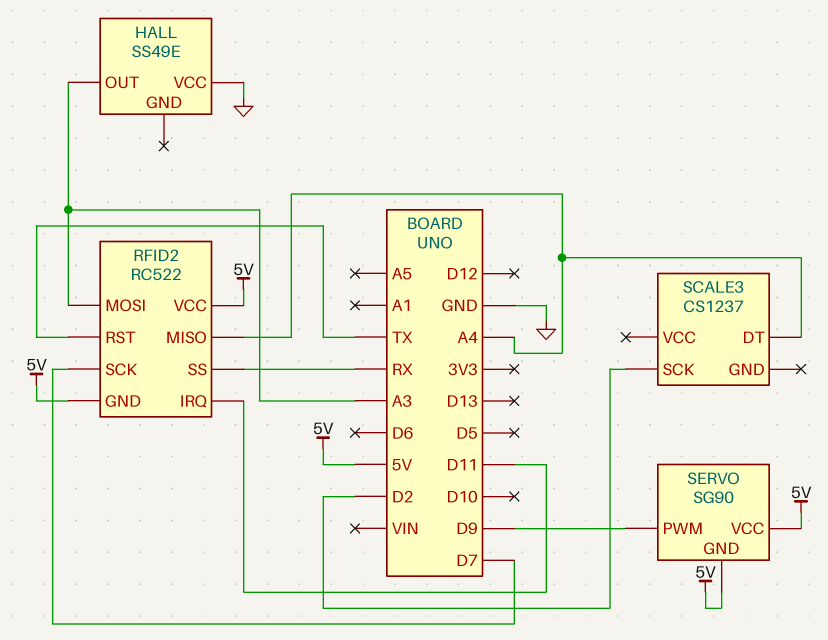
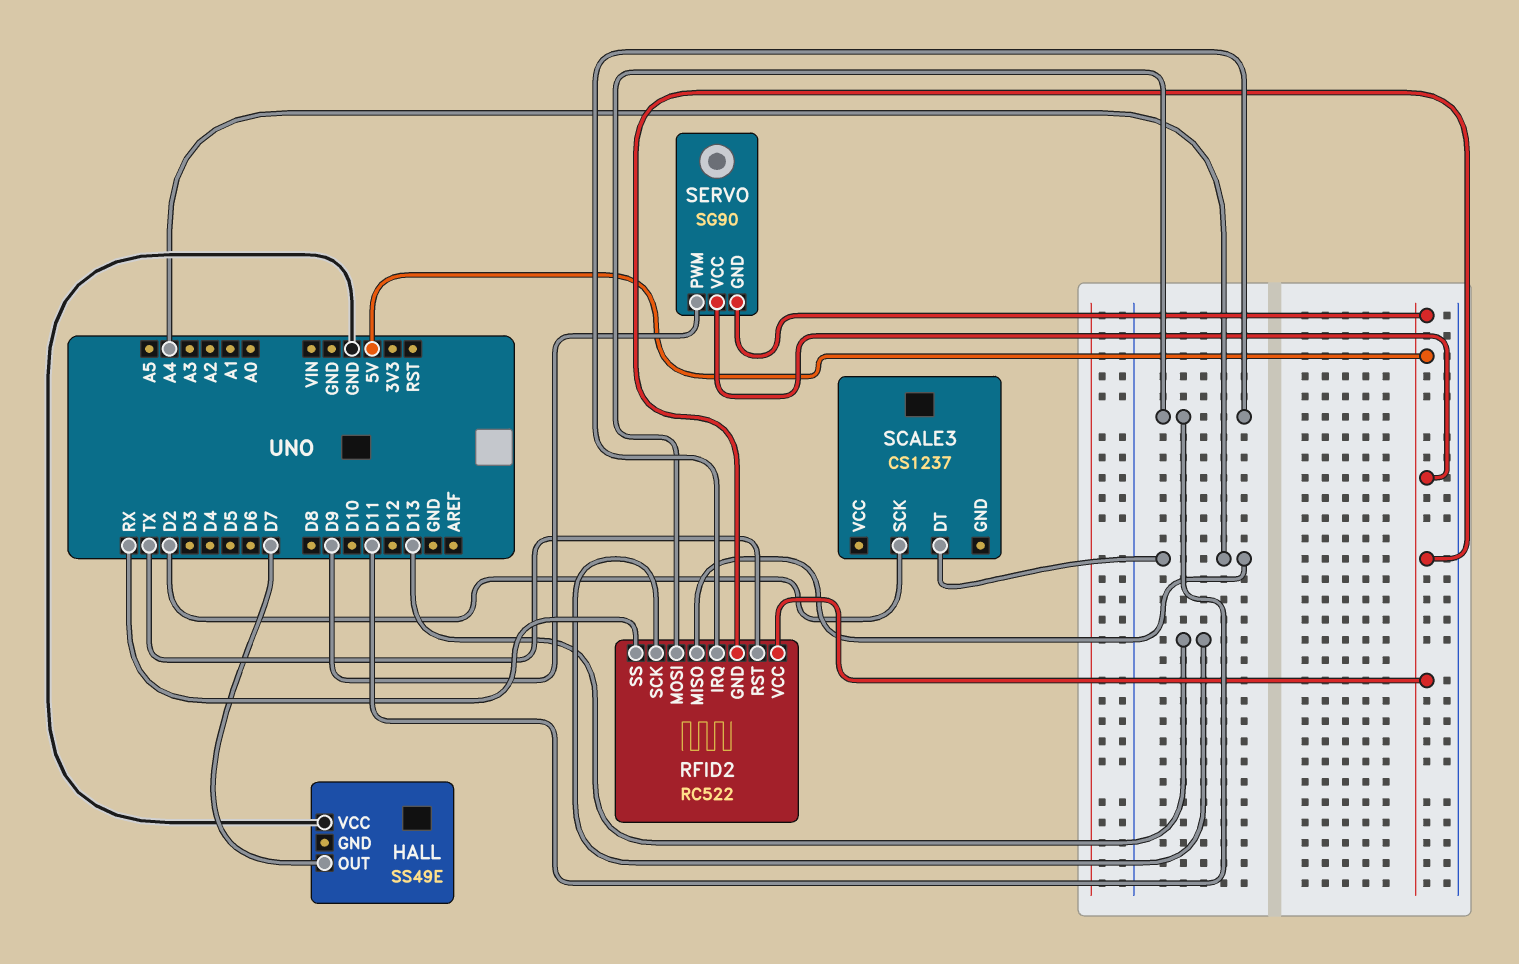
HALL pin OUT: A3 -> D7
RFID2 pin MOSI: A3 -> D11
RFID2 pin SCK: D7 -> D13

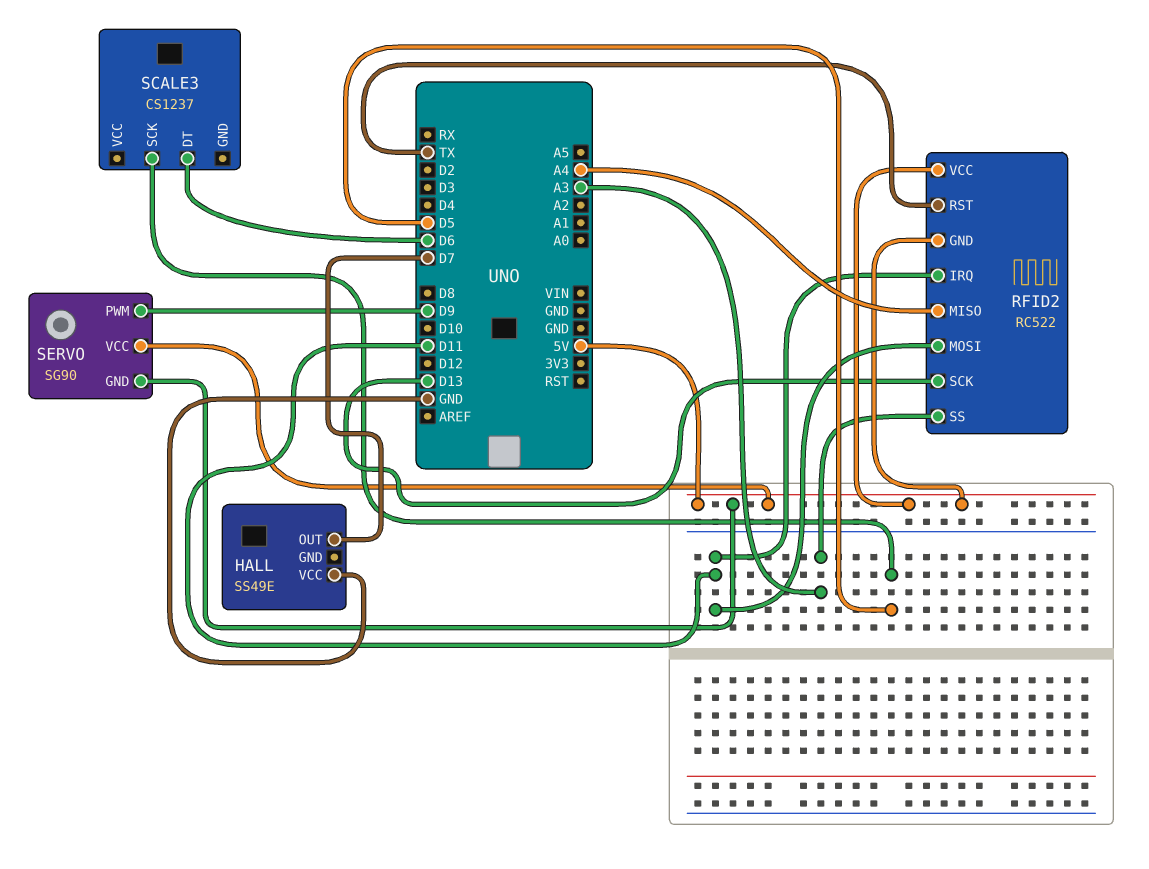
RFID2 pin SS: RX -> A3
SCALE3 pin DT: A4 -> D6
SCALE3 pin SCK: D2 -> D5

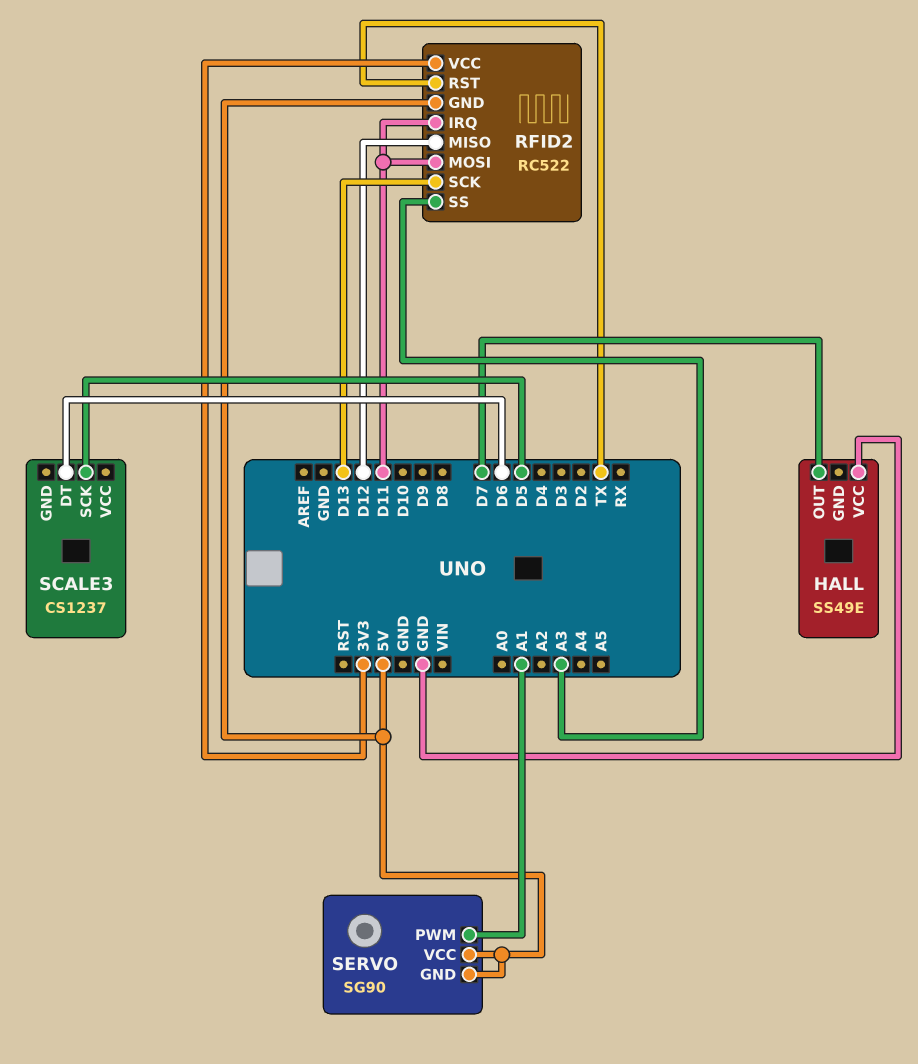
RFID2 pin MISO: A4 -> D12
RFID2 pin VCC: 5V -> 3V3
SERVO pin PWM: D9 -> A1

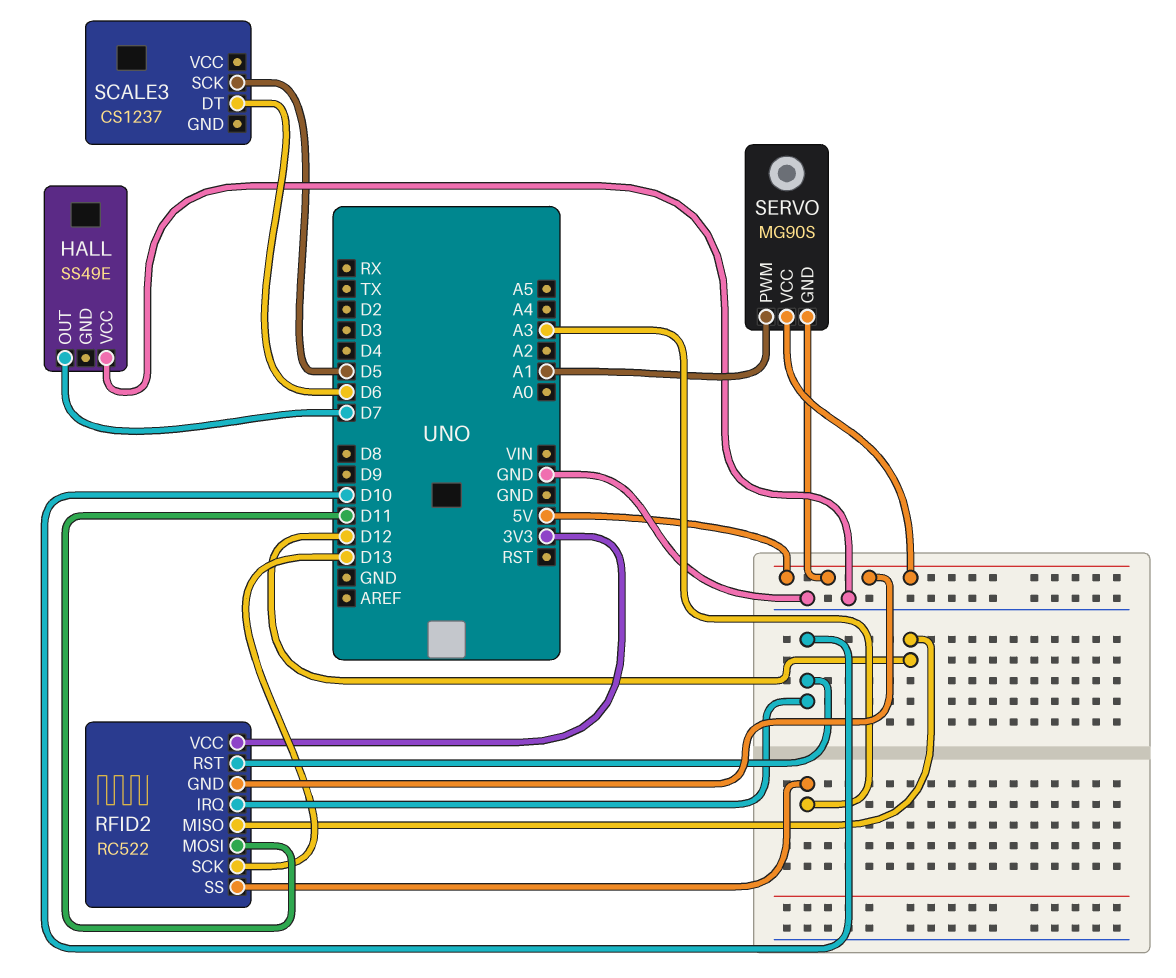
RFID2 pin IRQ: D11 -> D10
RFID2 pin RST: TX -> D10
SERVO: SG90 -> MG90S

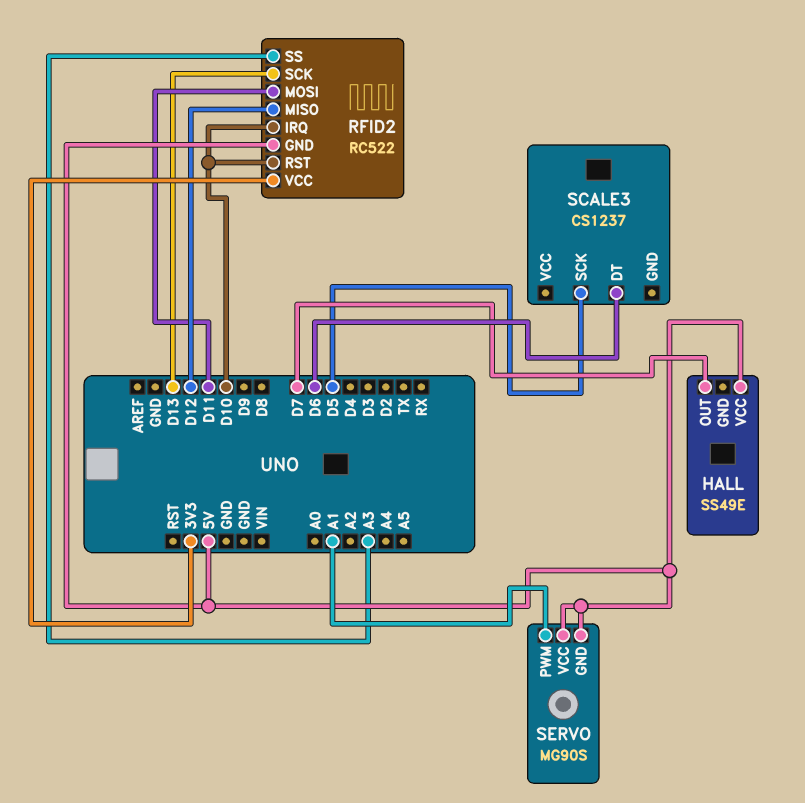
HALL pin VCC: GND -> 5V

